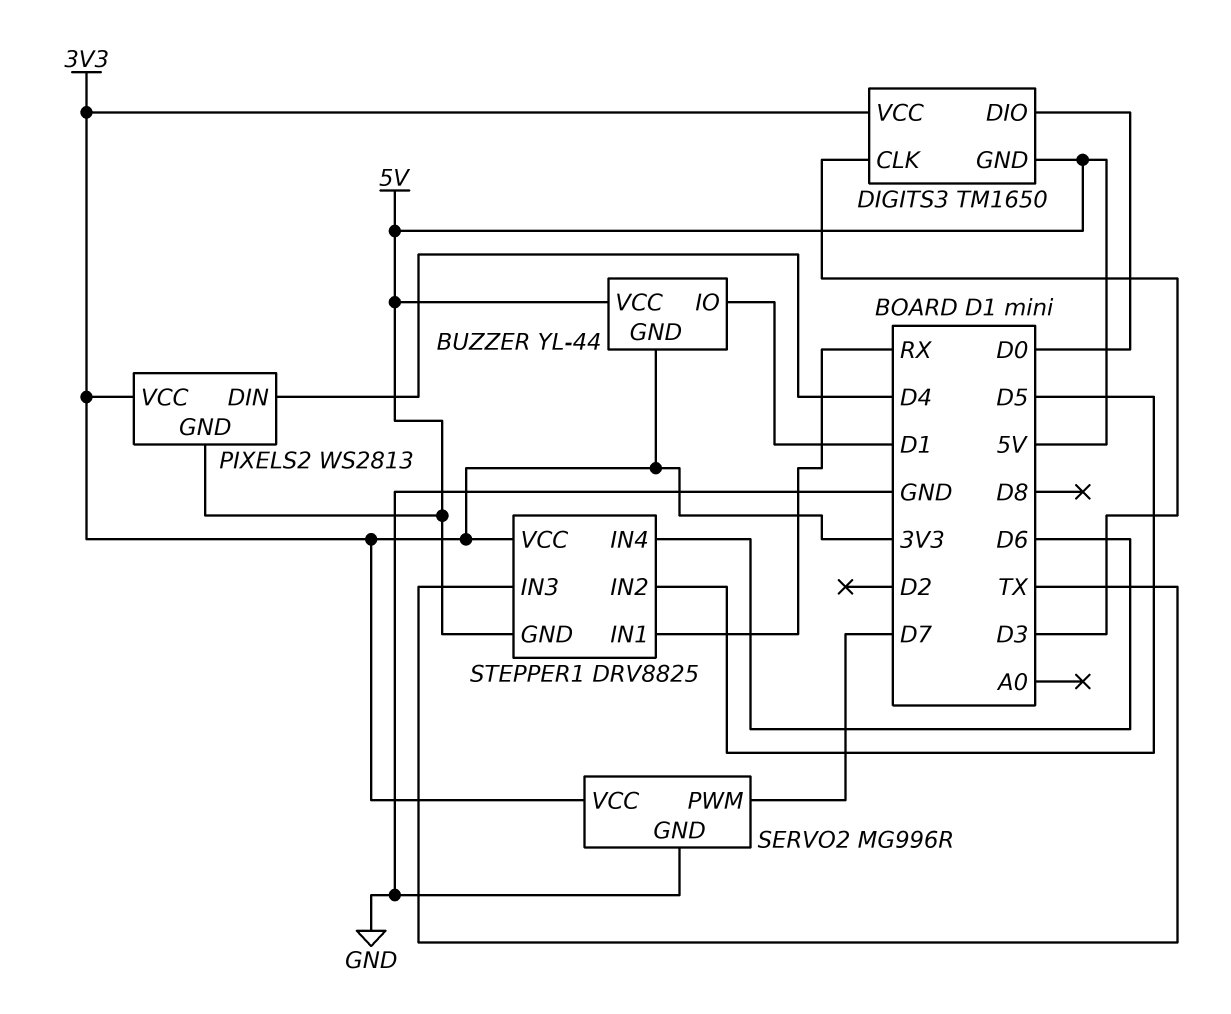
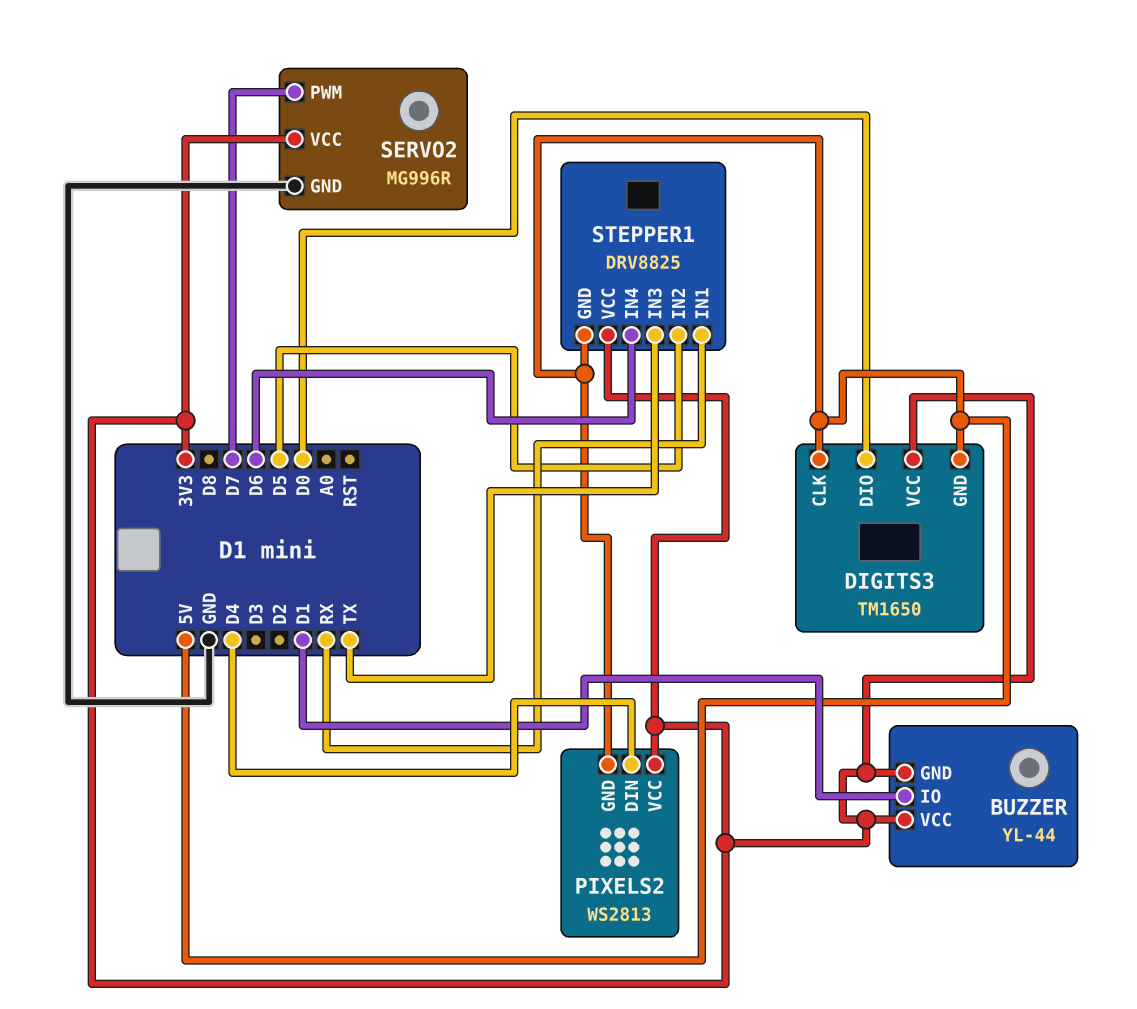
BUZZER pin VCC: 5V -> 3V3
DIGITS3 pin CLK: D3 -> 5V

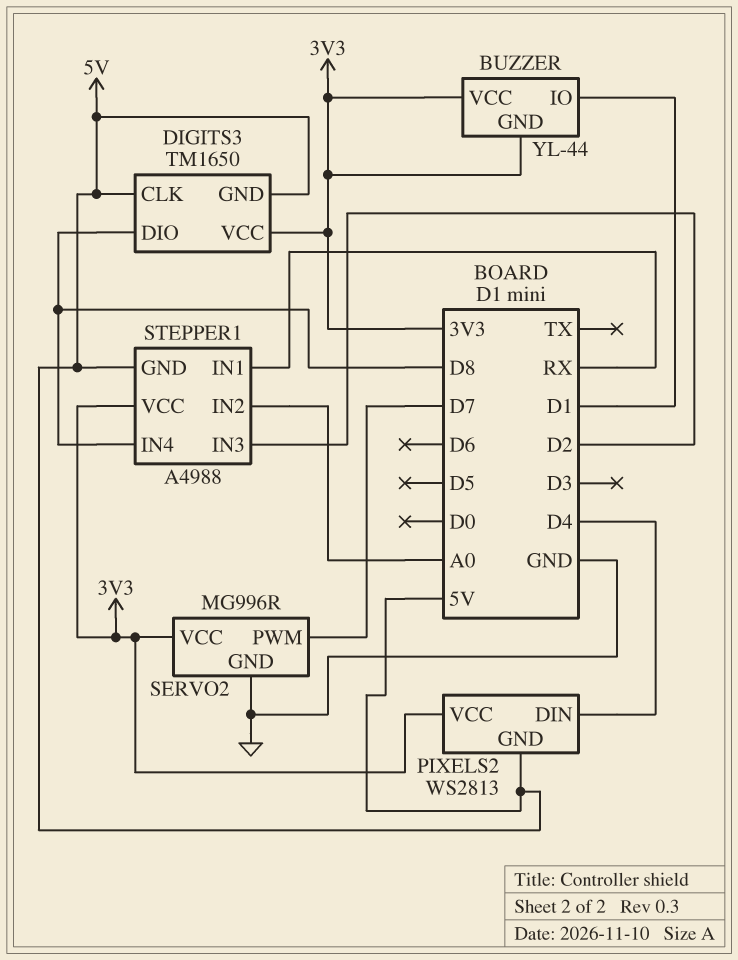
DIGITS3 pin DIO: D0 -> D8
STEPPER1: DRV8825 -> A4988
STEPPER1 pin IN2: D5 -> A0
STEPPER1 pin IN3: TX -> D2
STEPPER1 pin IN4: D6 -> D8

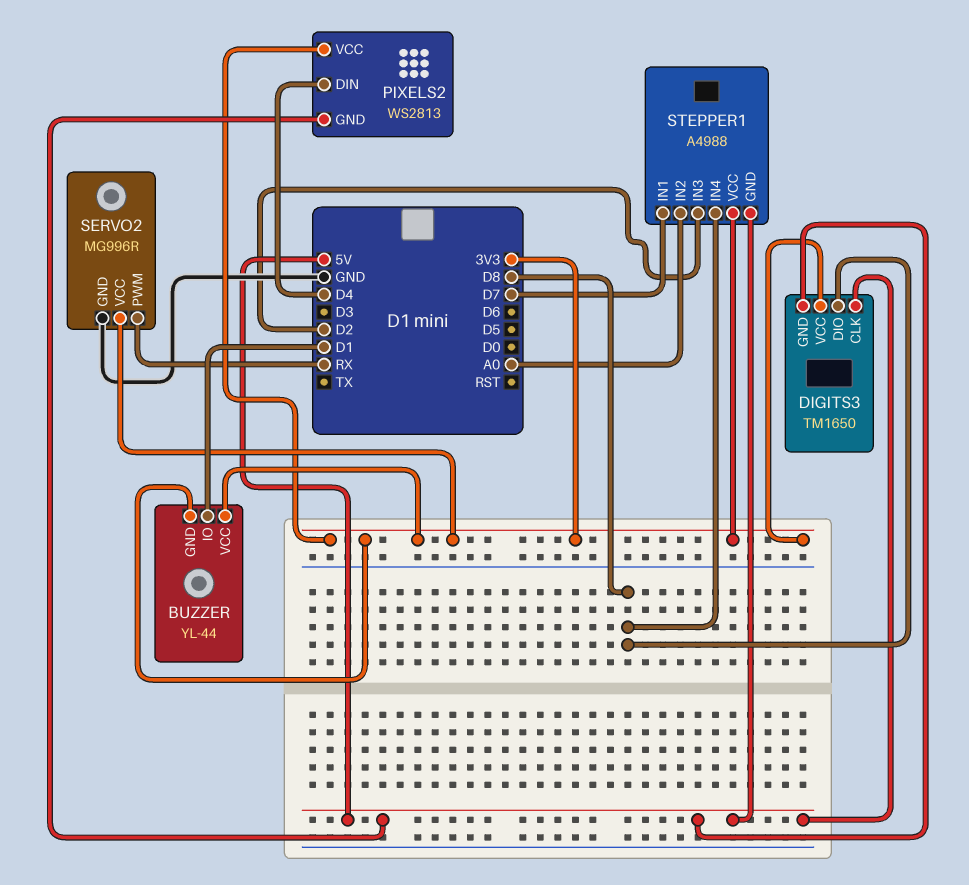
SERVO2 pin PWM: D7 -> RX
STEPPER1 pin IN1: RX -> D7

